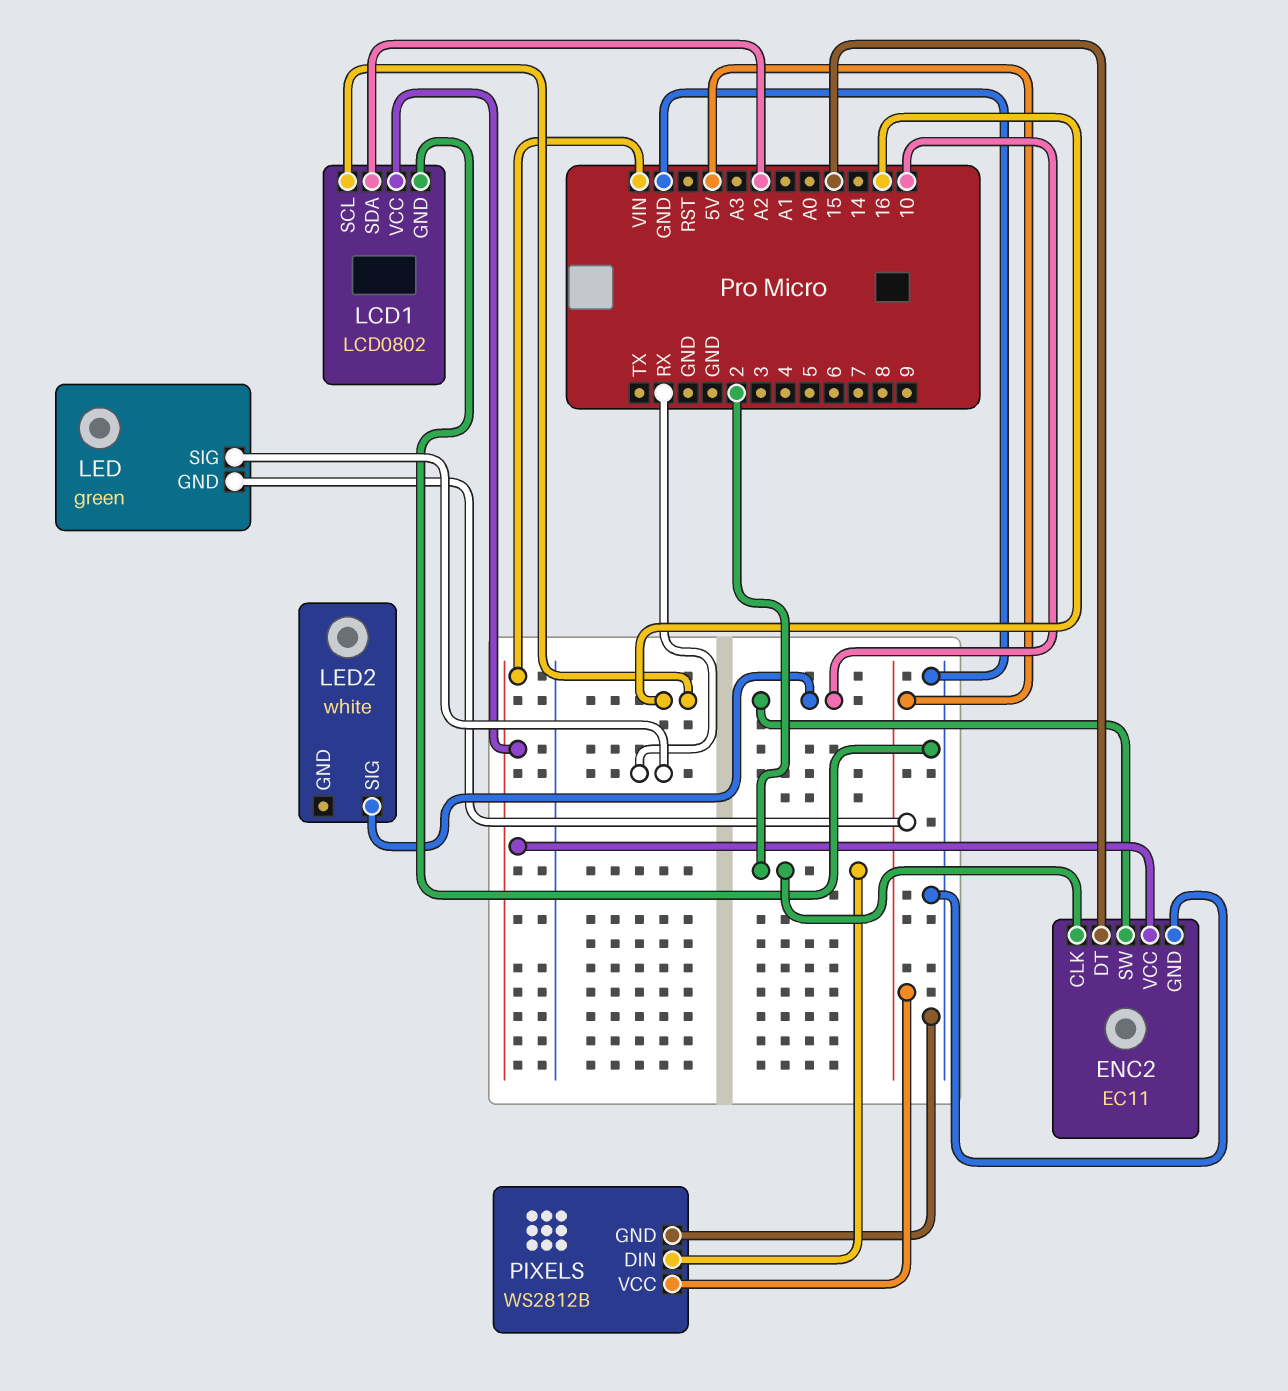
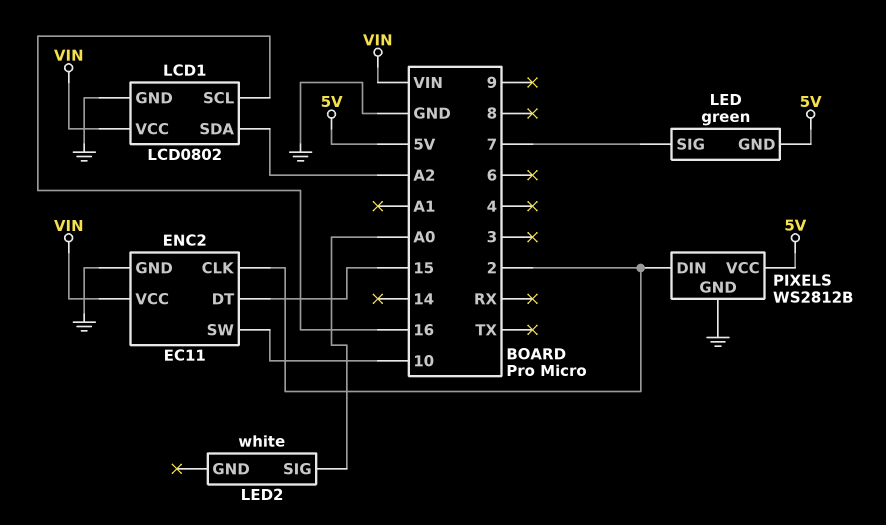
LED pin SIG: RX -> 7
LED2 pin SIG: 10 -> A0

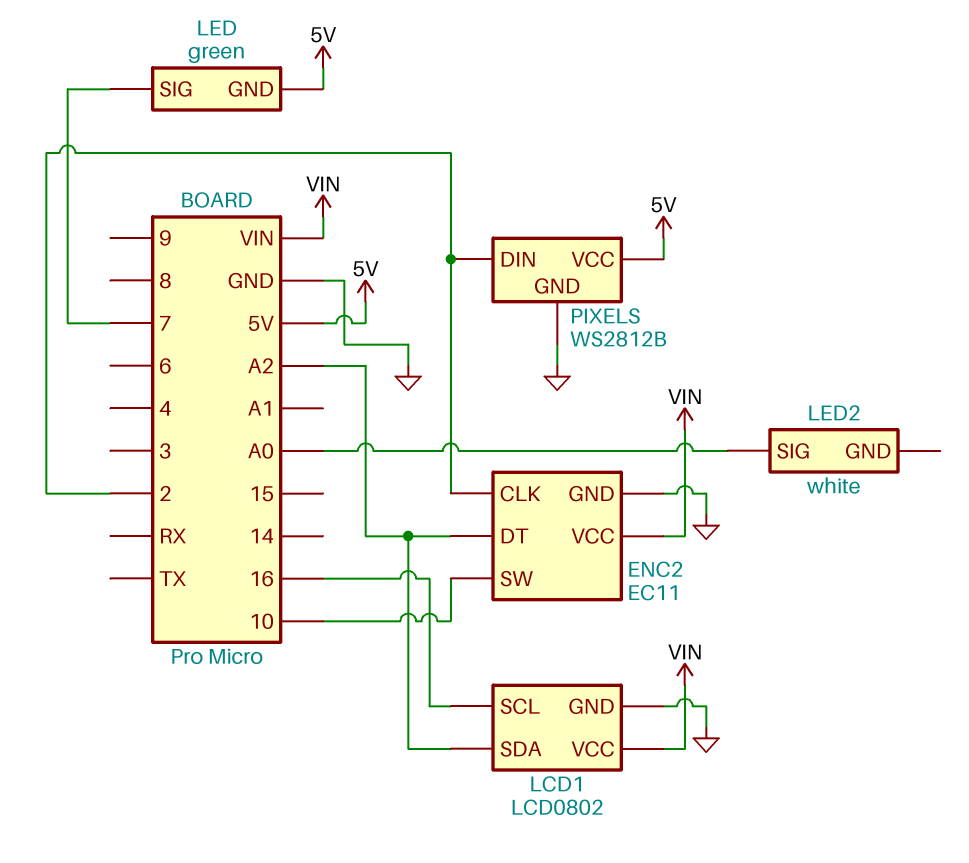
ENC2 pin DT: 15 -> A2

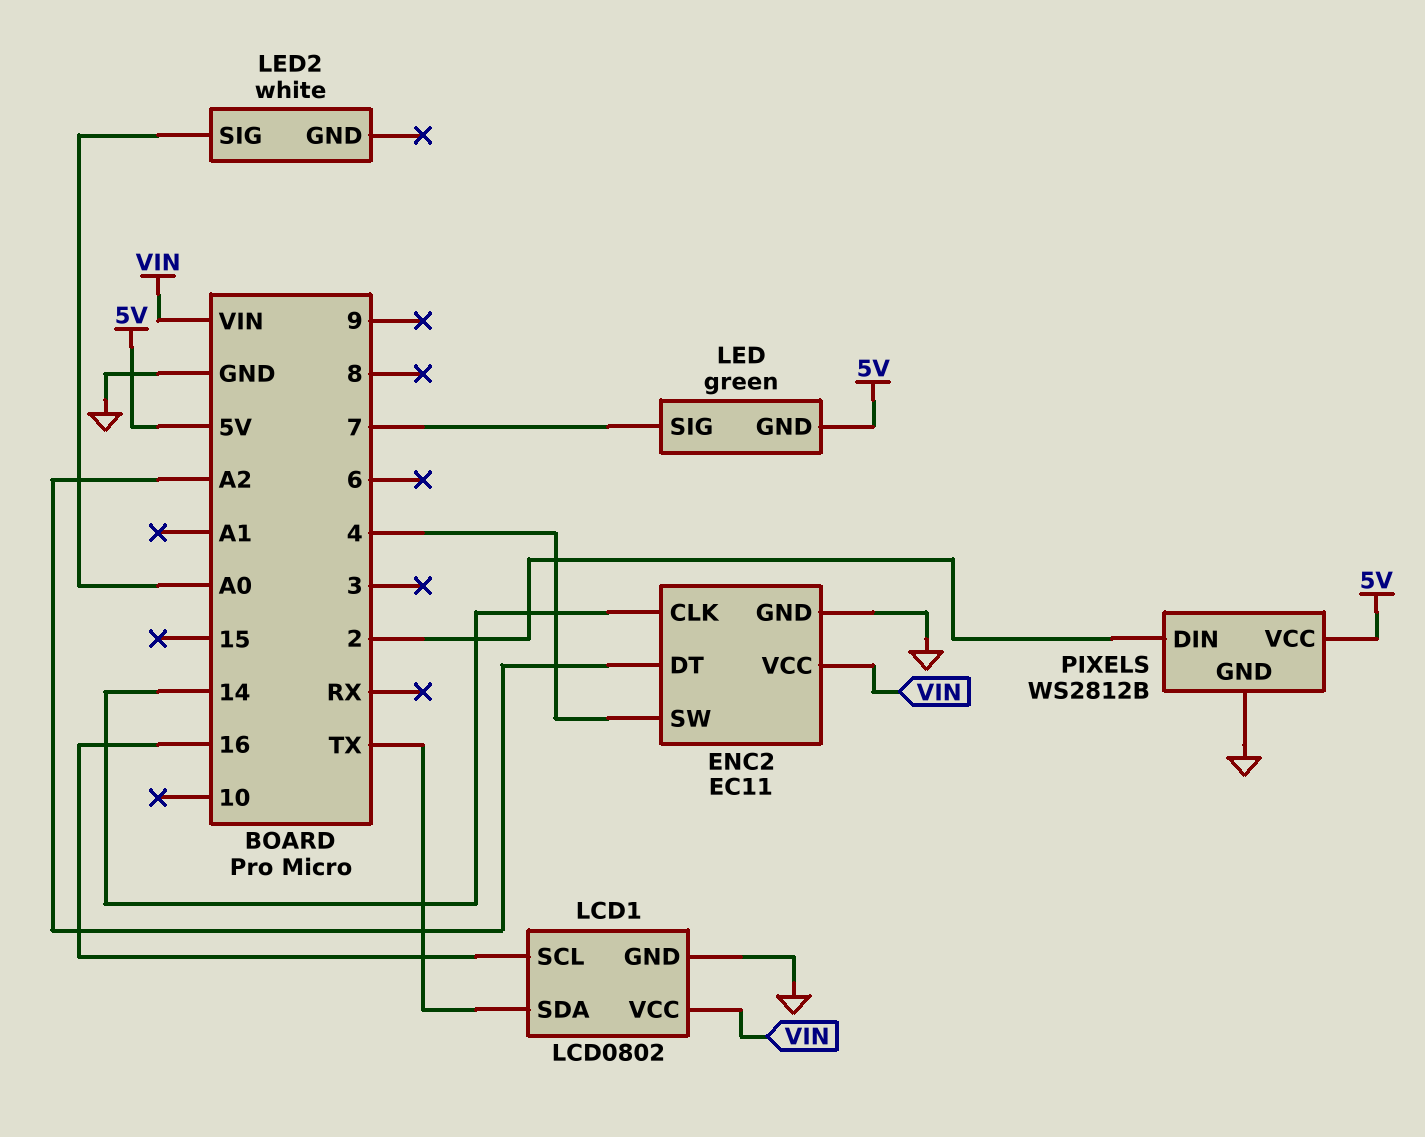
ENC2 pin CLK: 2 -> 14
ENC2 pin SW: 10 -> 4
LCD1 pin SDA: A2 -> TX

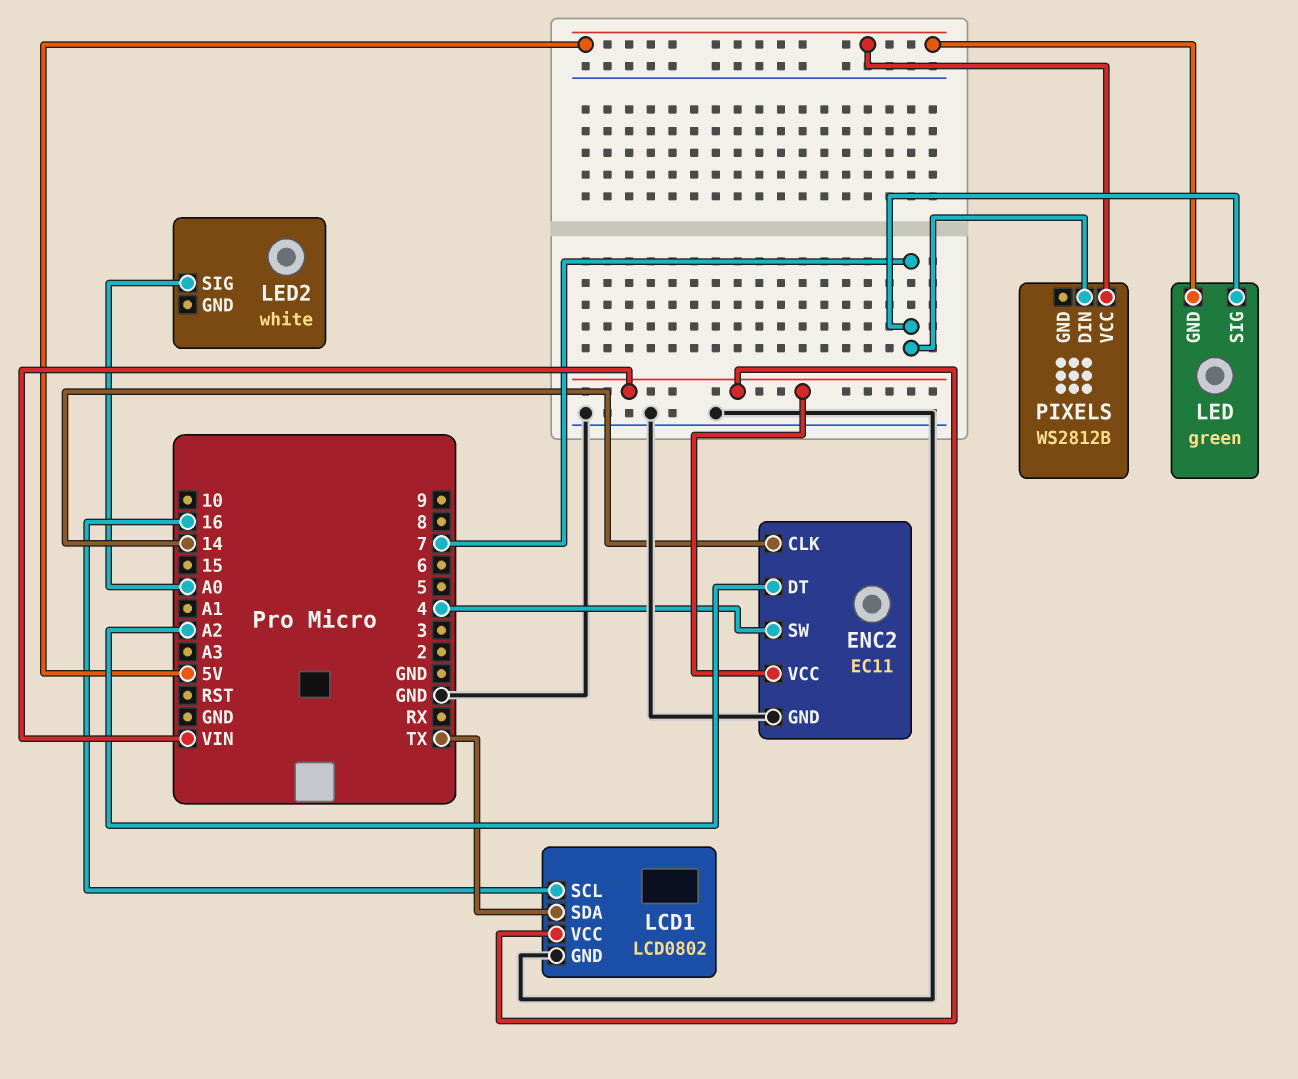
PIXELS pin DIN: 2 -> 7
PIXELS pin GND: GND -> none

